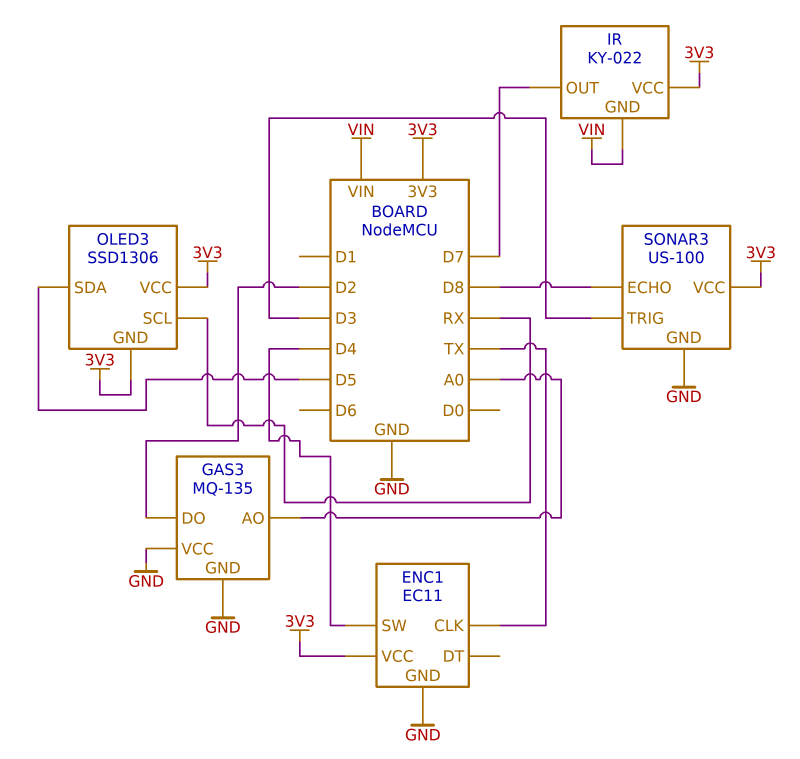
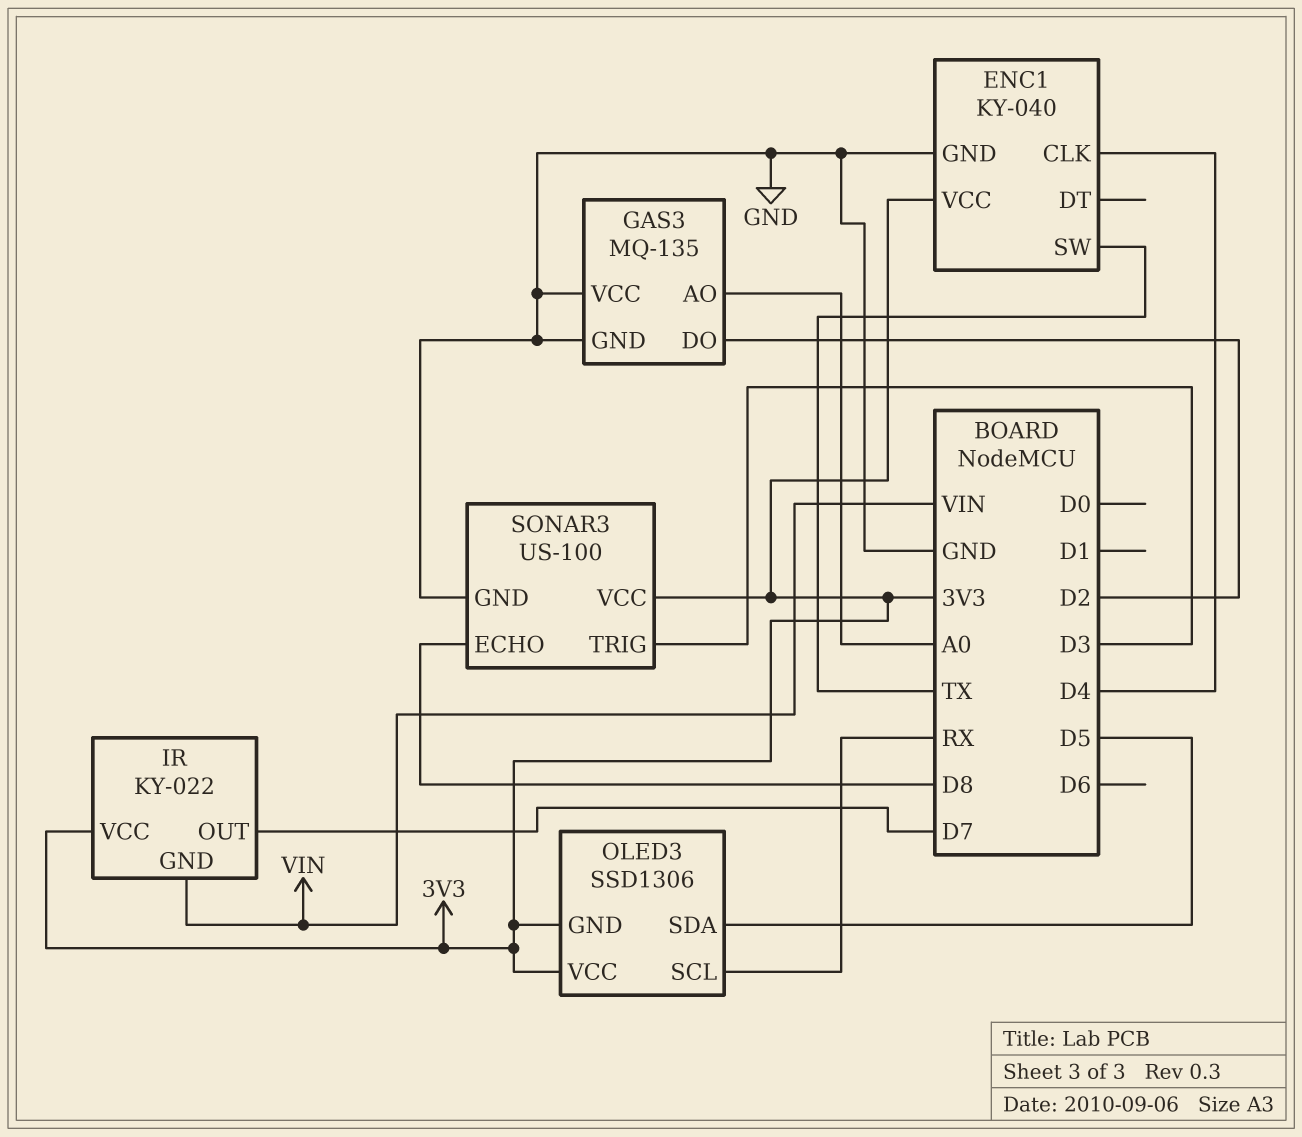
ENC1: EC11 -> KY-040
ENC1 pin CLK: TX -> D4
ENC1 pin SW: D4 -> TX

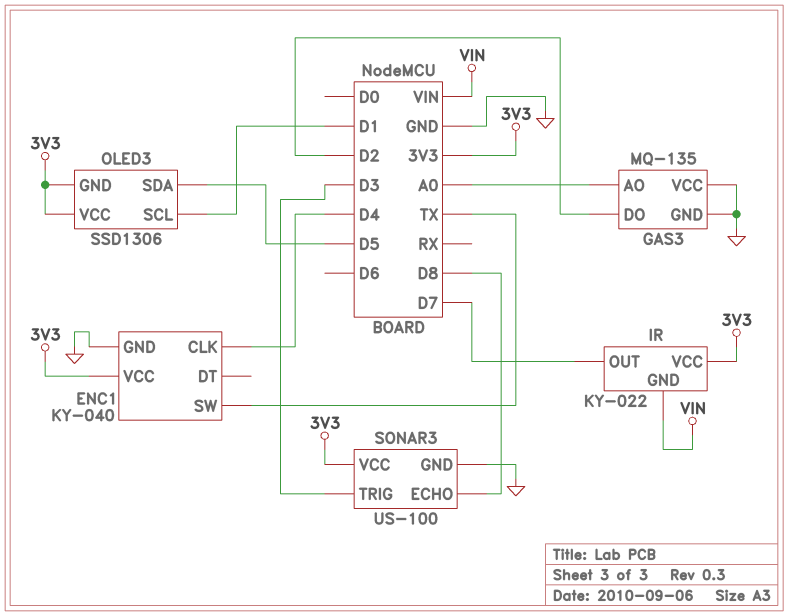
OLED3 pin SCL: RX -> D1

